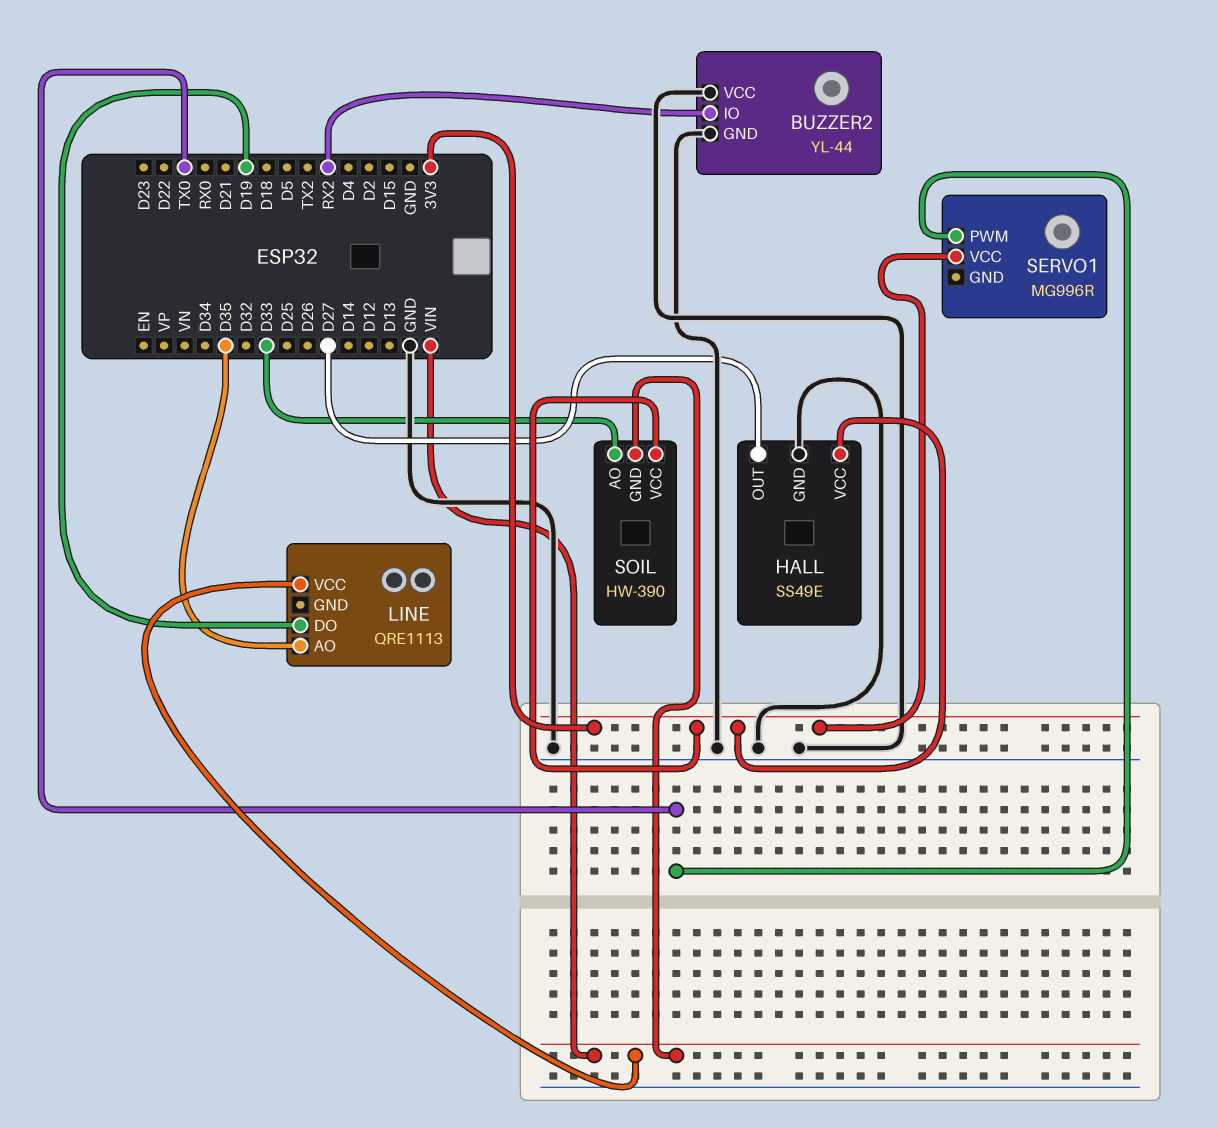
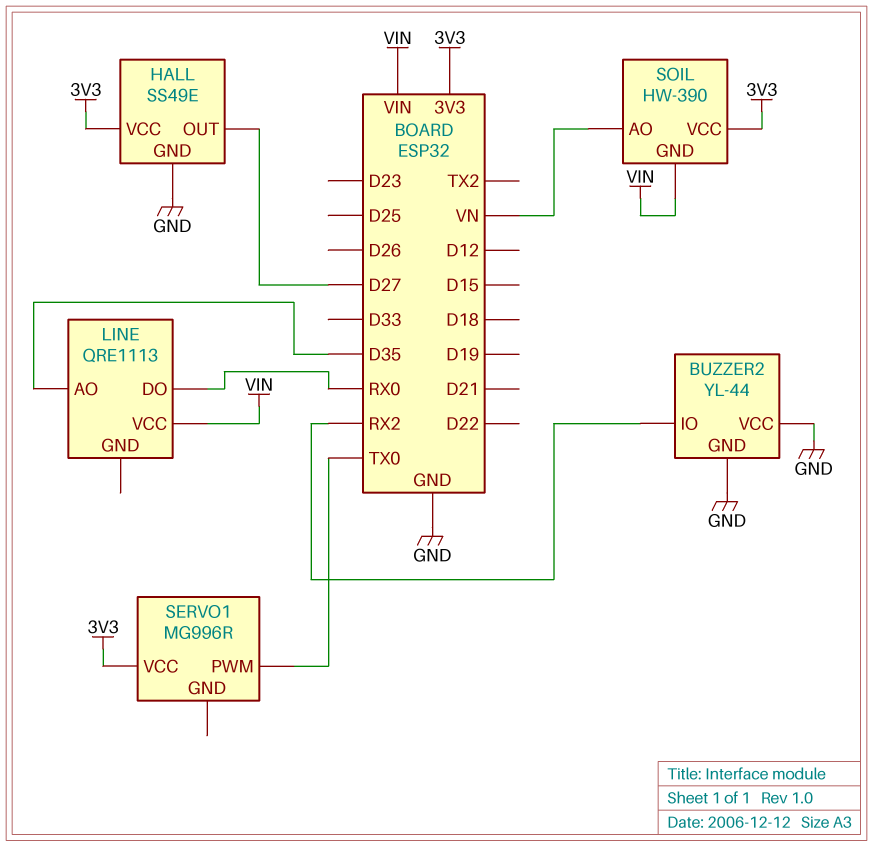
LINE pin DO: D19 -> RX0
SOIL pin AO: D33 -> VN

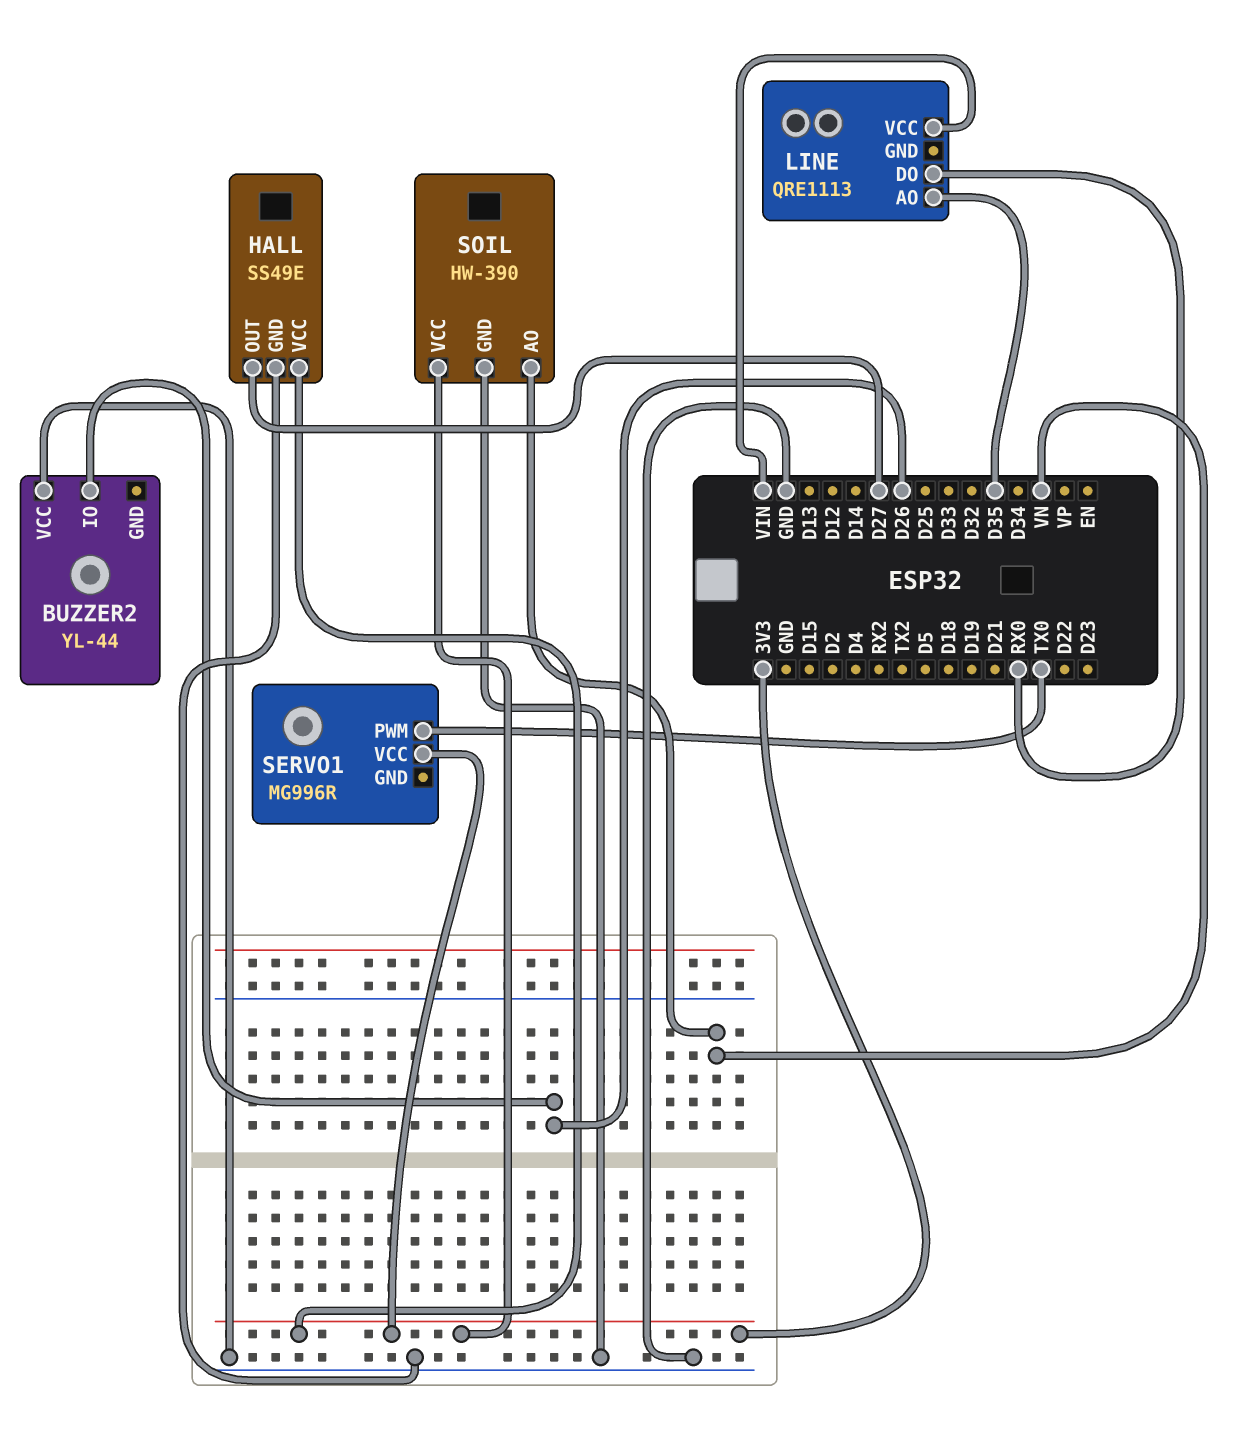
BUZZER2 pin GND: GND -> none
BUZZER2 pin IO: RX2 -> D26
SOIL pin GND: VIN -> GND

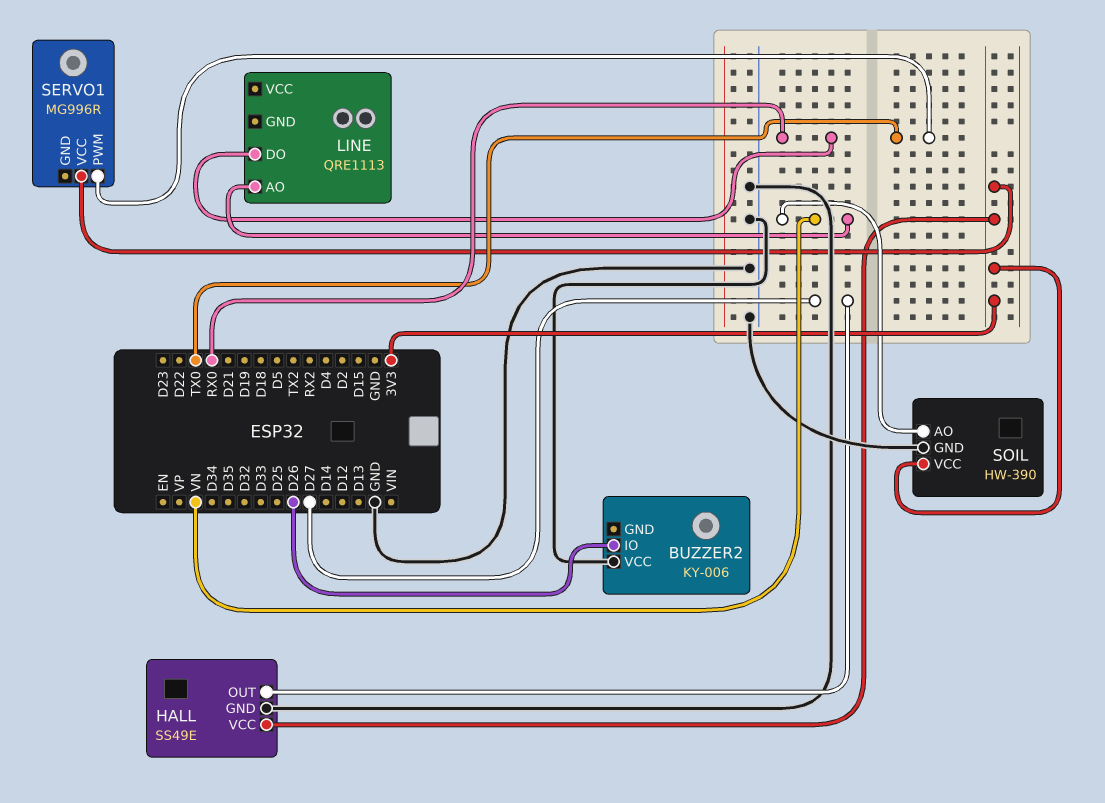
BUZZER2: YL-44 -> KY-006
LINE pin AO: D35 -> VN
LINE pin VCC: VIN -> none

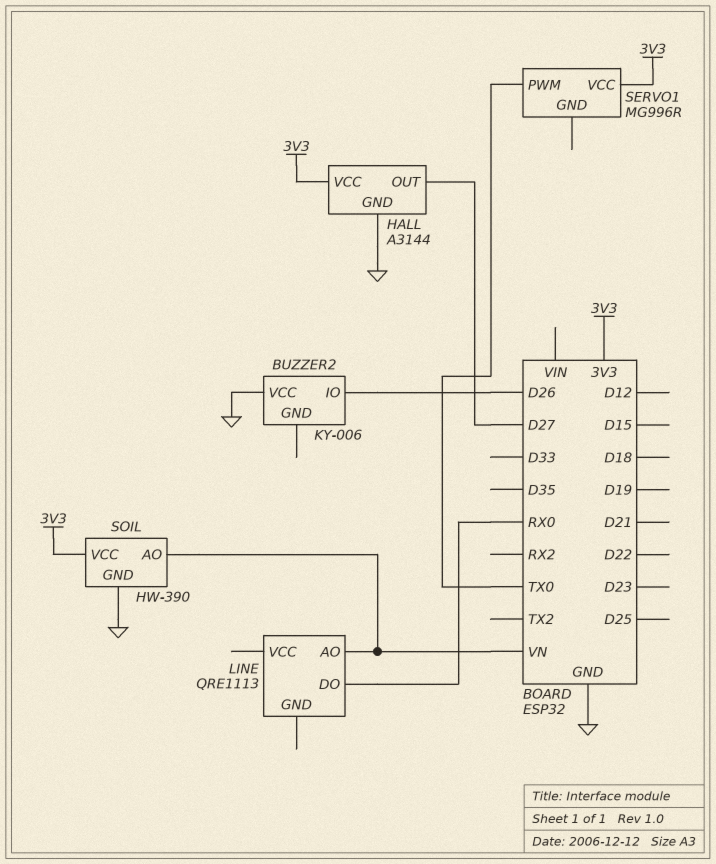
HALL: SS49E -> A3144

